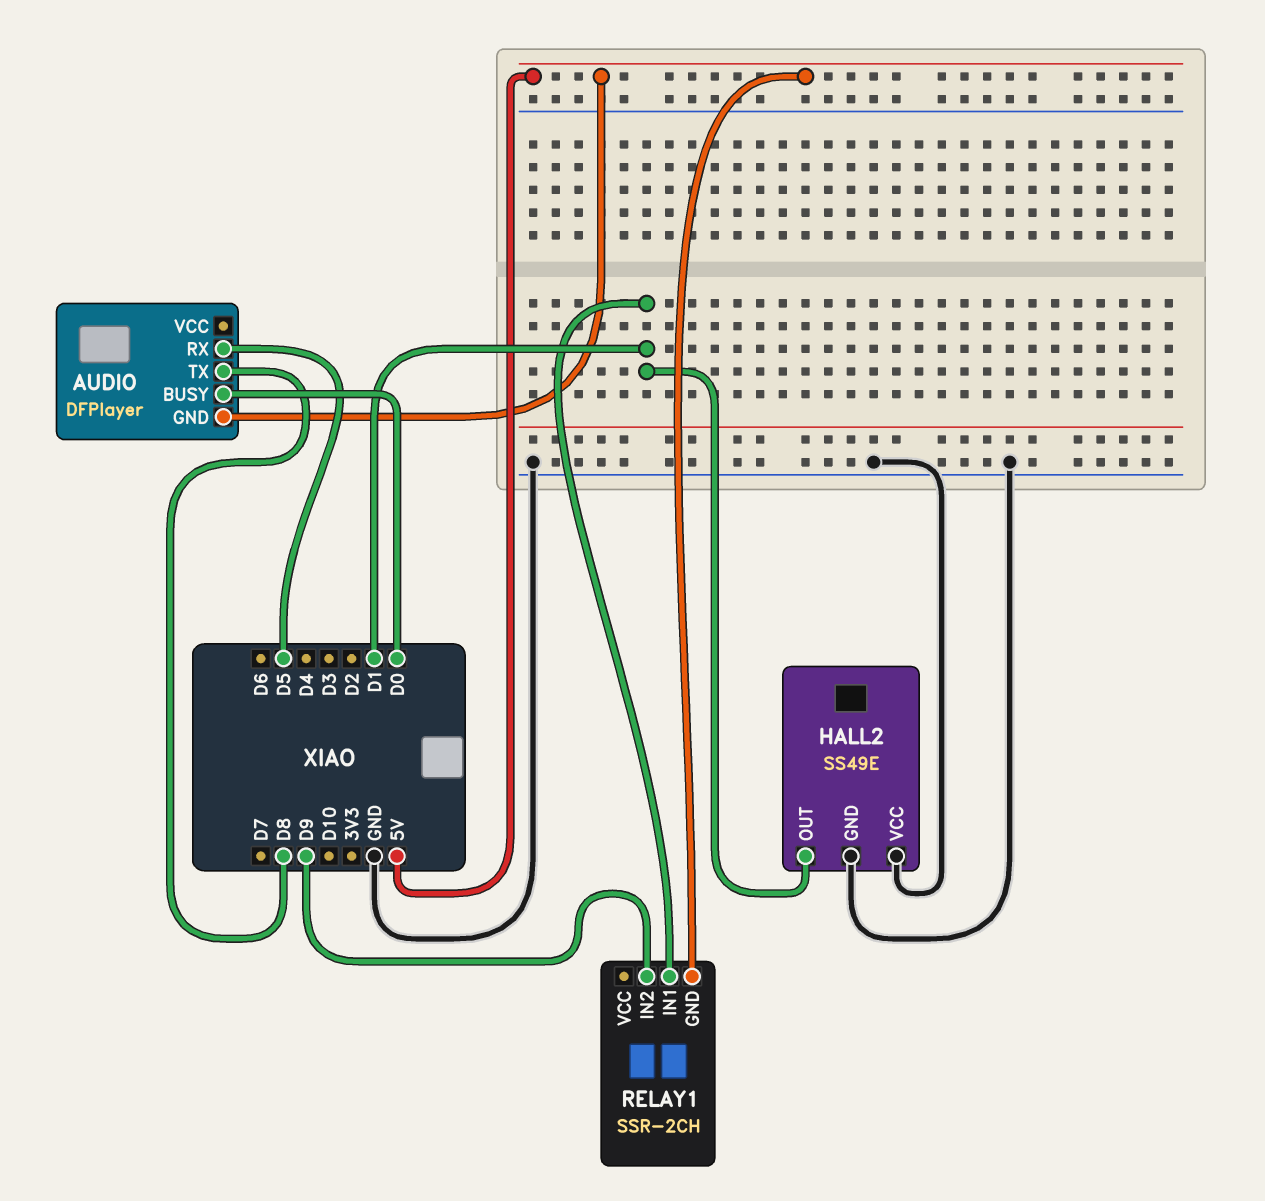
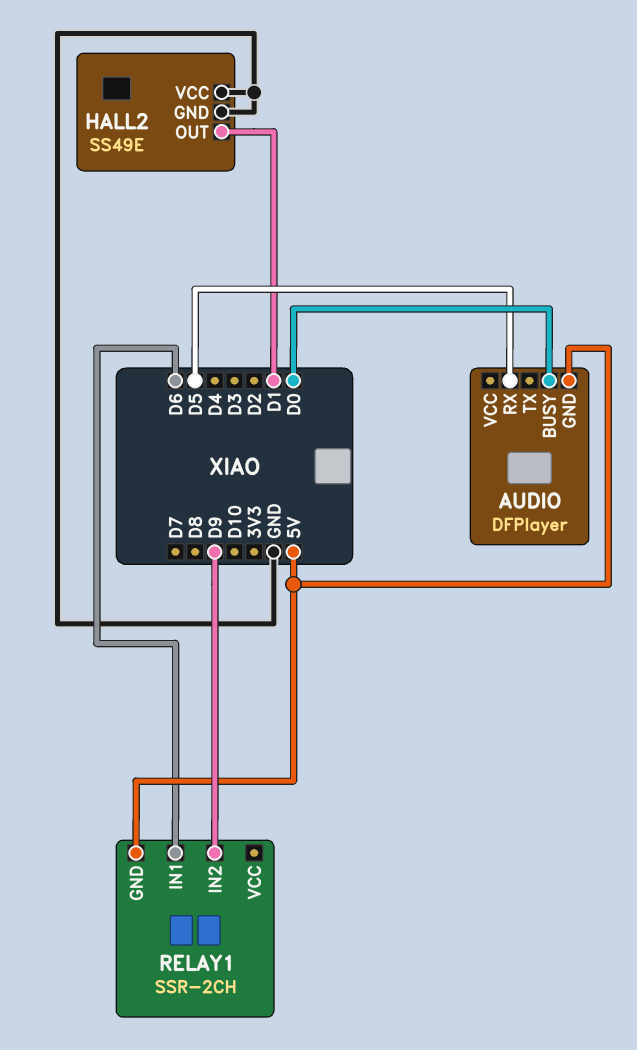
AUDIO pin TX: D8 -> none
RELAY1 pin IN1: D1 -> D6

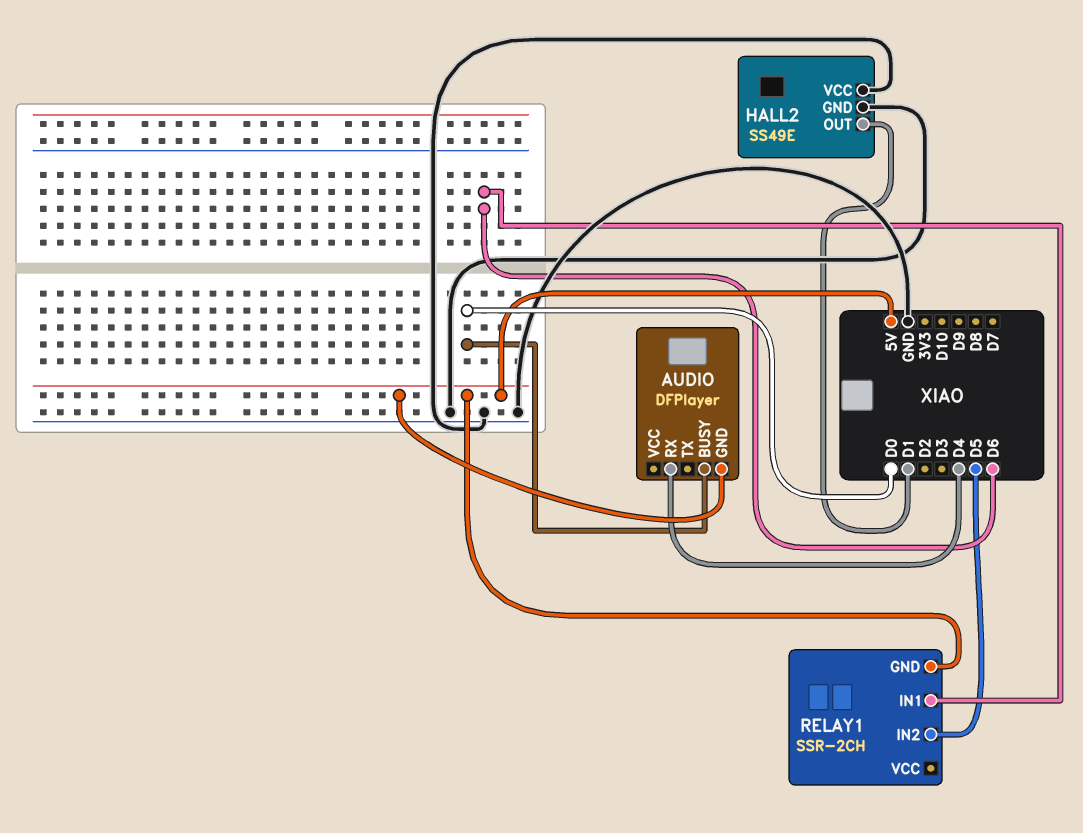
AUDIO pin RX: D5 -> D4
RELAY1 pin IN2: D9 -> D5

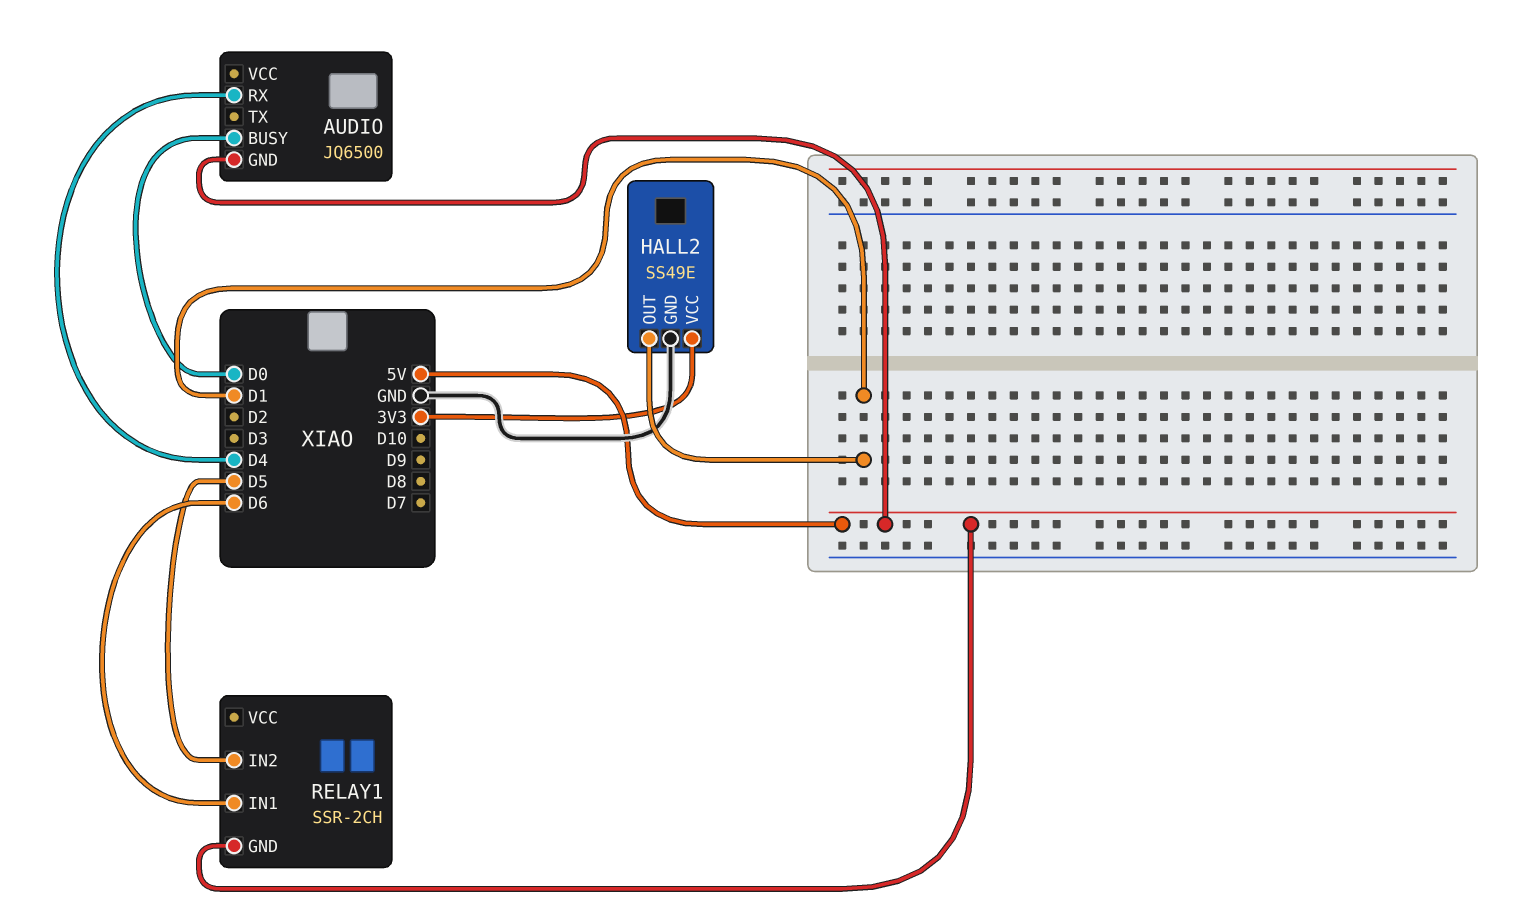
AUDIO: DFPlayer -> JQ6500
HALL2 pin VCC: GND -> 3V3

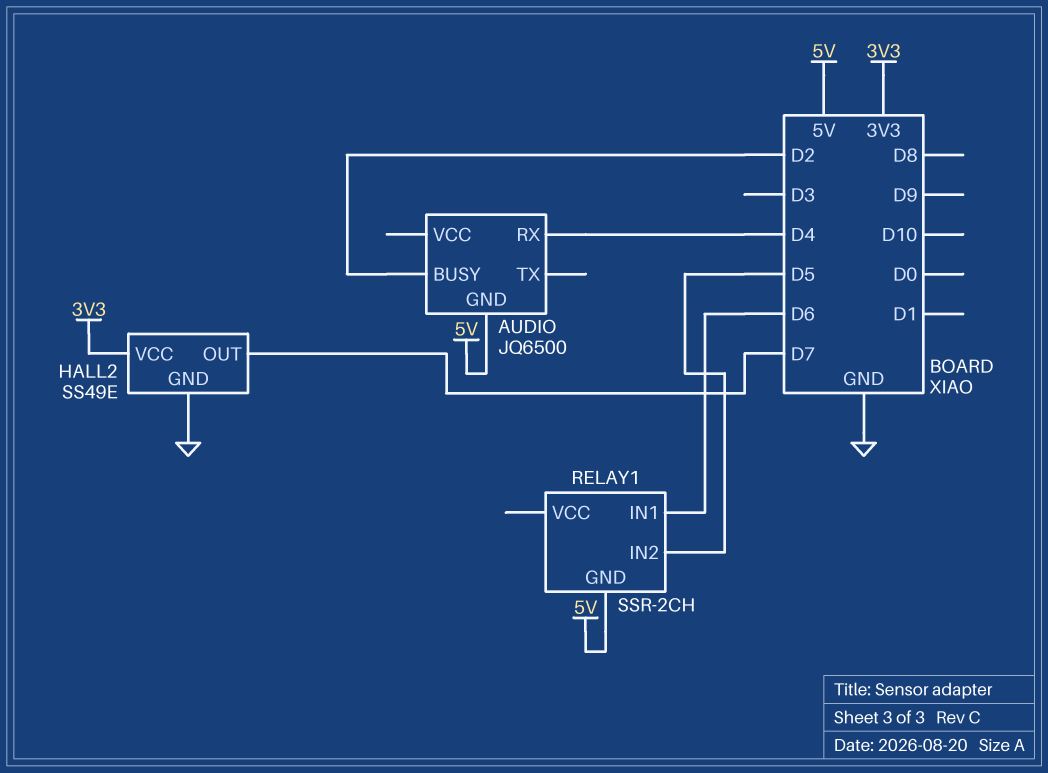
AUDIO pin BUSY: D0 -> D2
HALL2 pin OUT: D1 -> D7

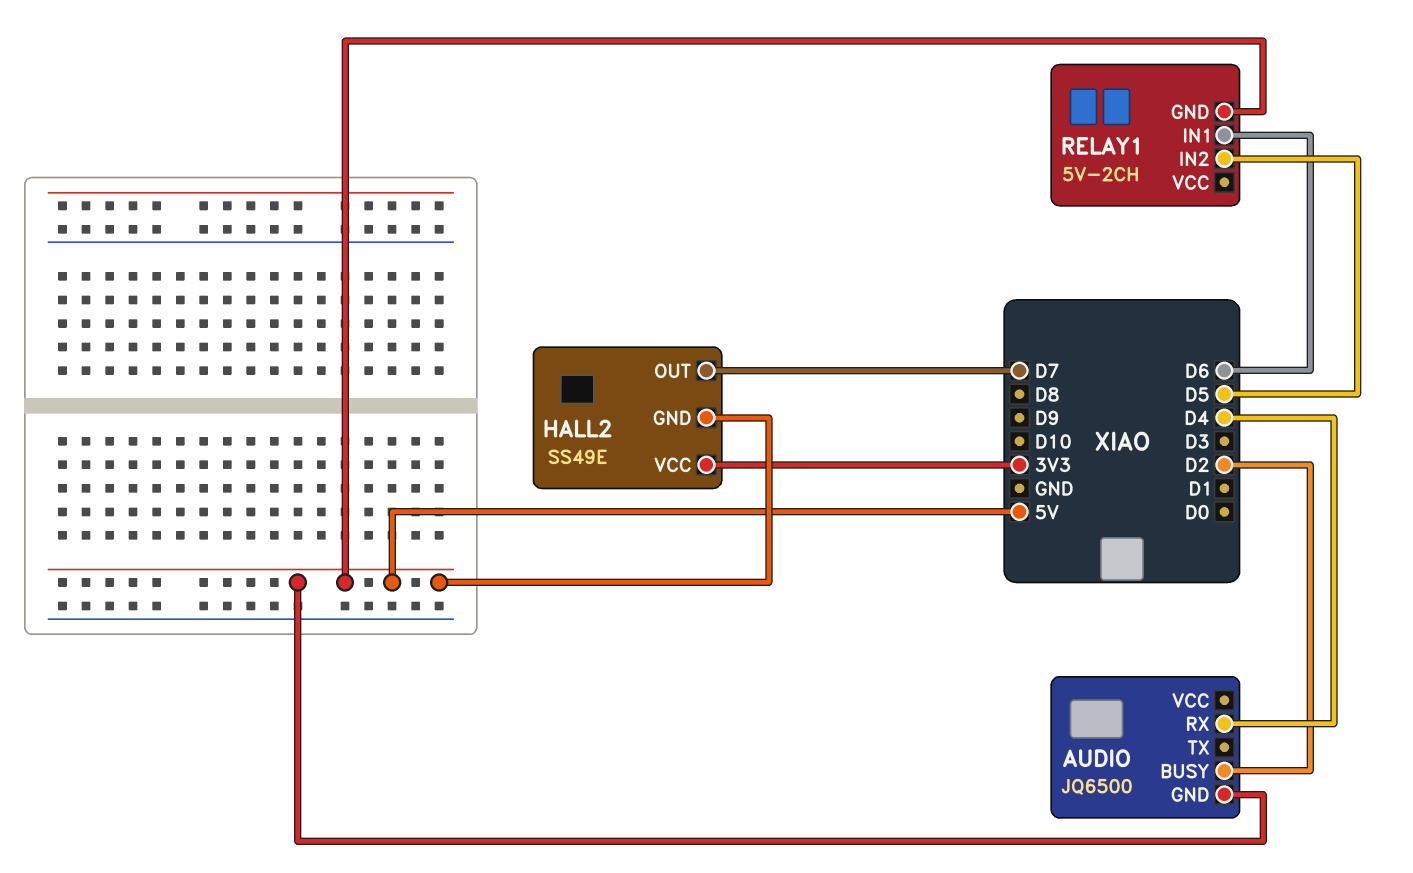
HALL2 pin GND: GND -> 5V
RELAY1: SSR-2CH -> 5V-2CH

